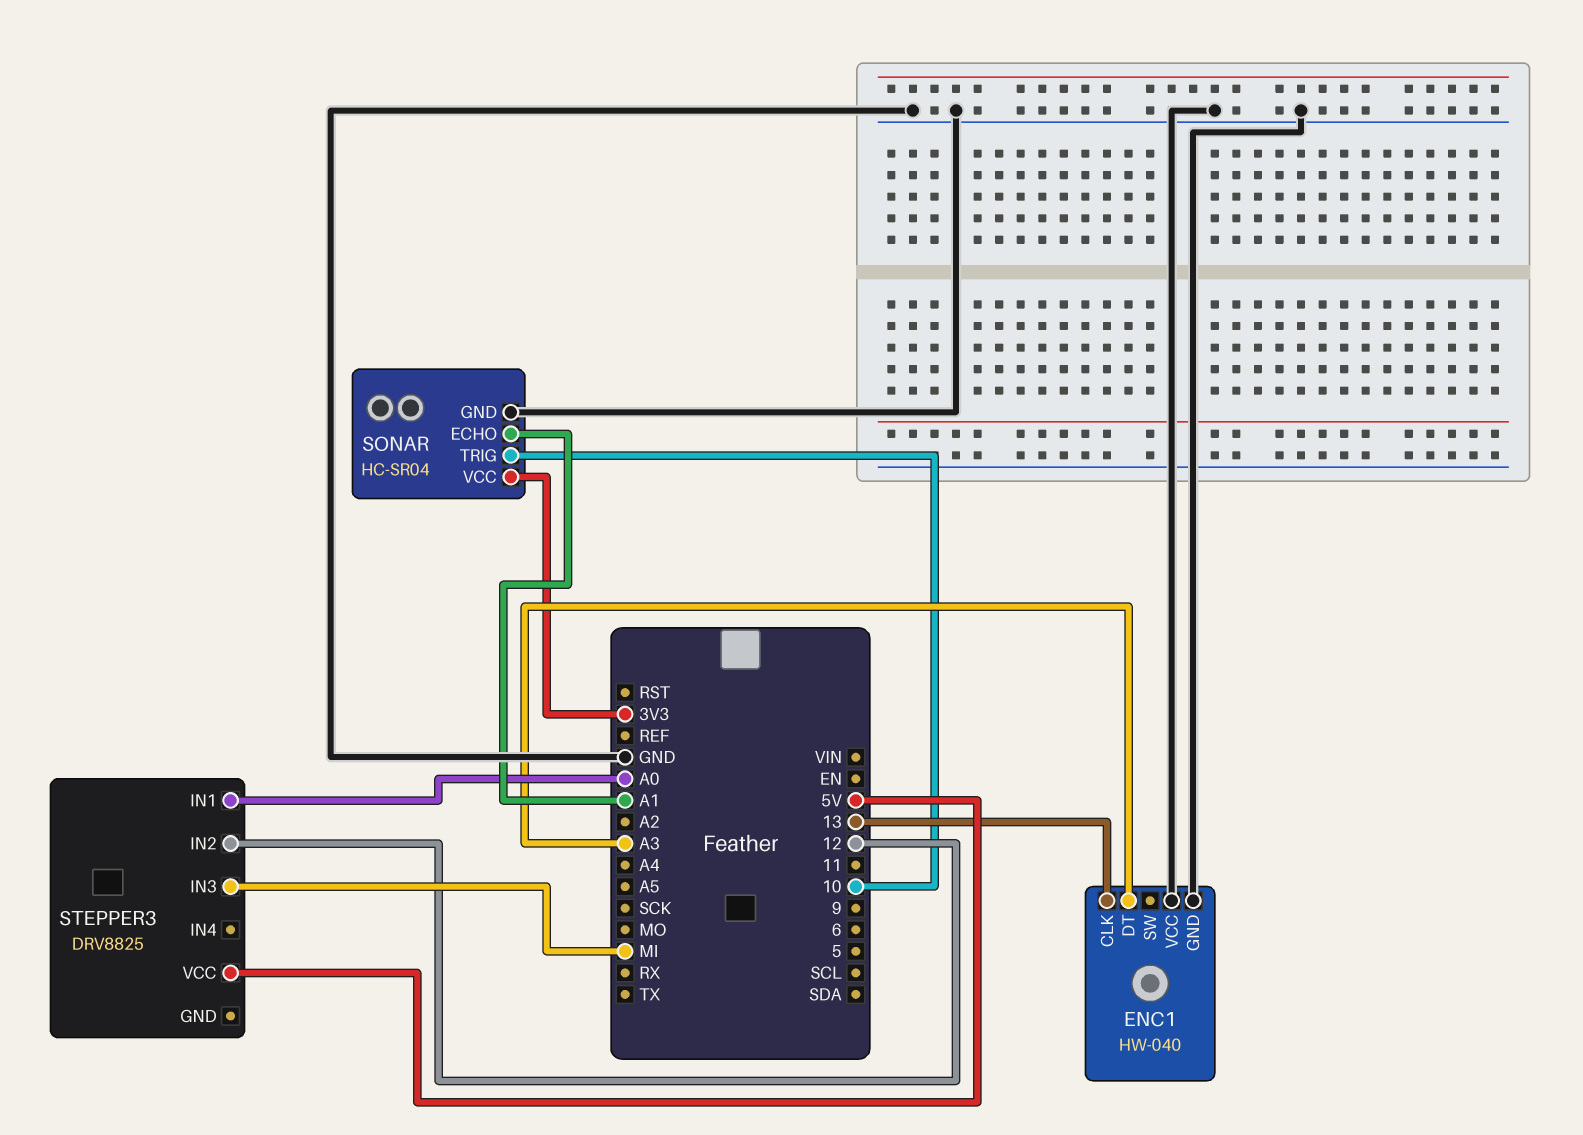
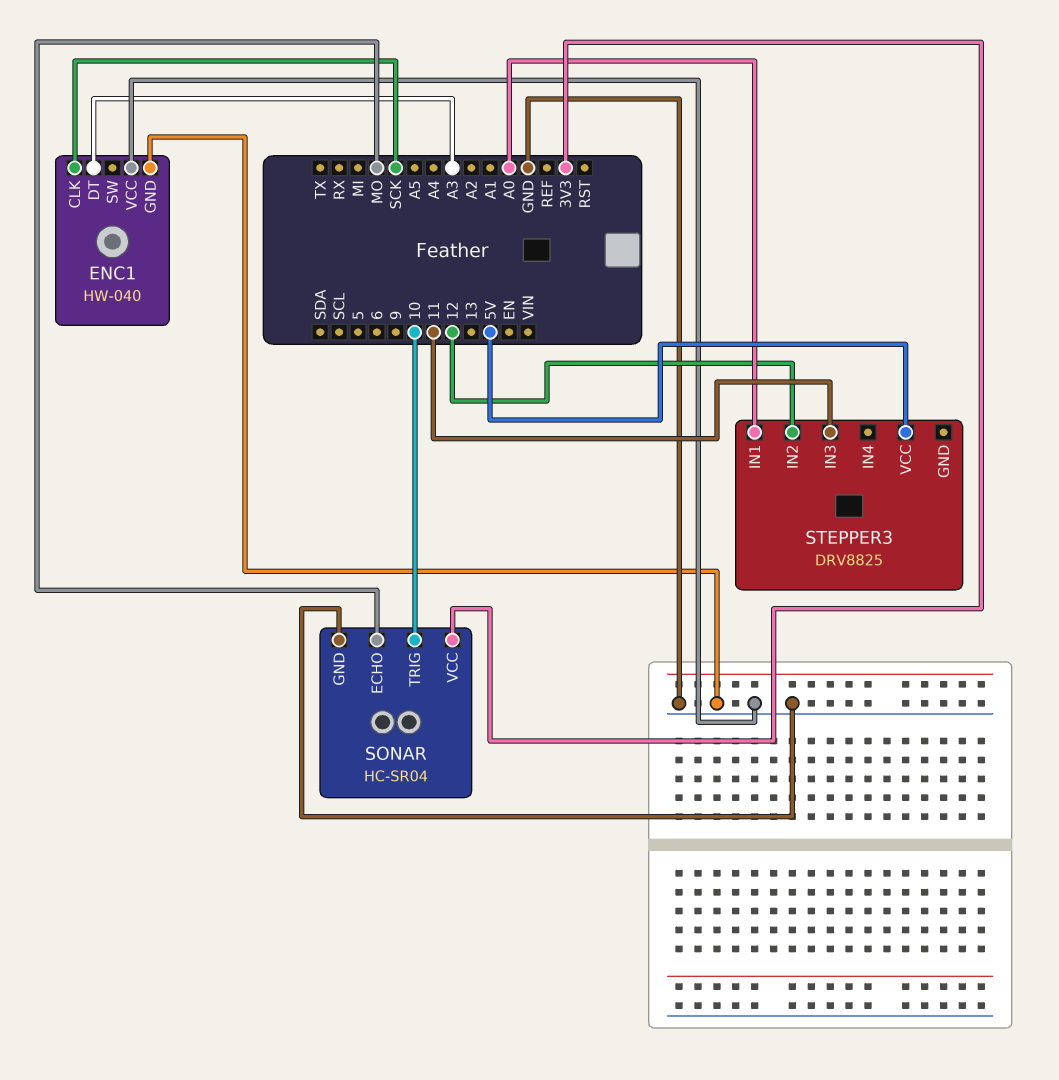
ENC1 pin CLK: 13 -> SCK
SONAR pin ECHO: A1 -> MO
STEPPER3 pin IN3: MI -> 11

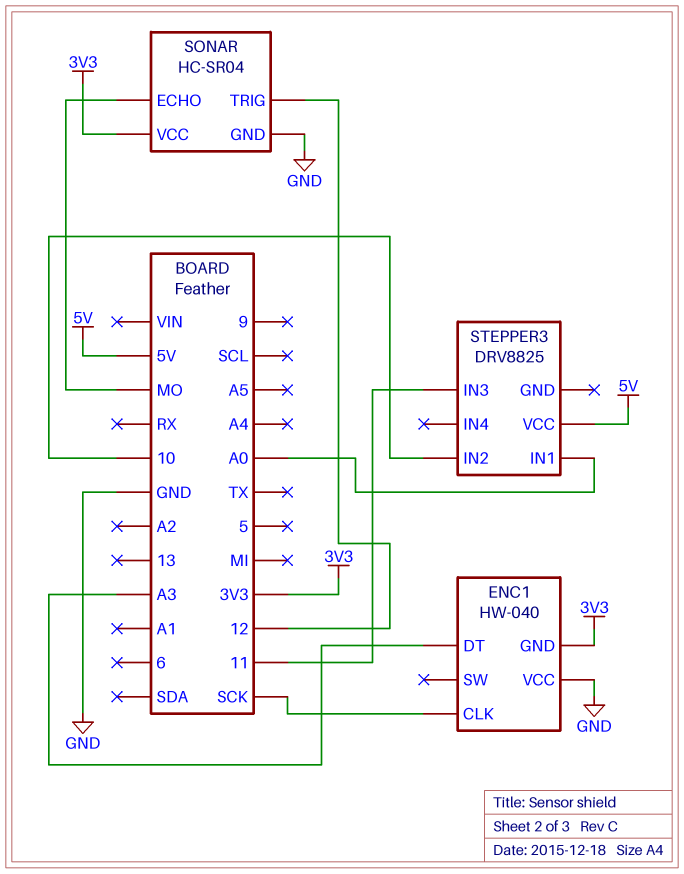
ENC1 pin GND: GND -> 3V3
SONAR pin TRIG: 10 -> 12
STEPPER3 pin IN2: 12 -> 10

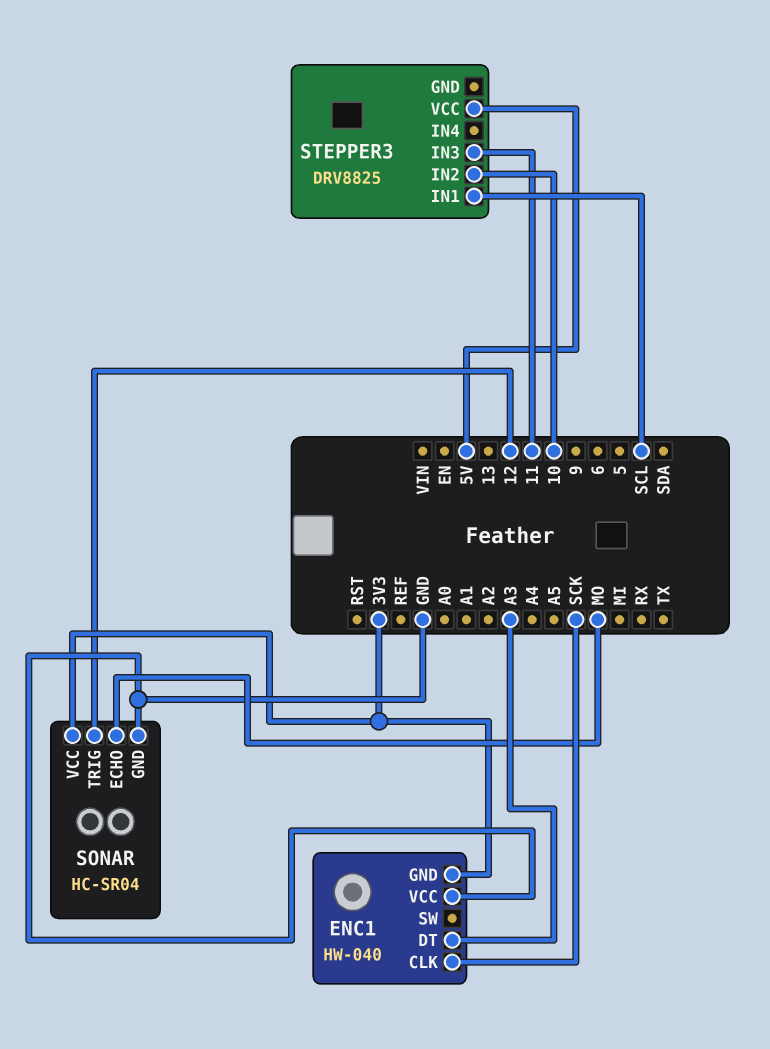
STEPPER3 pin IN1: A0 -> SCL

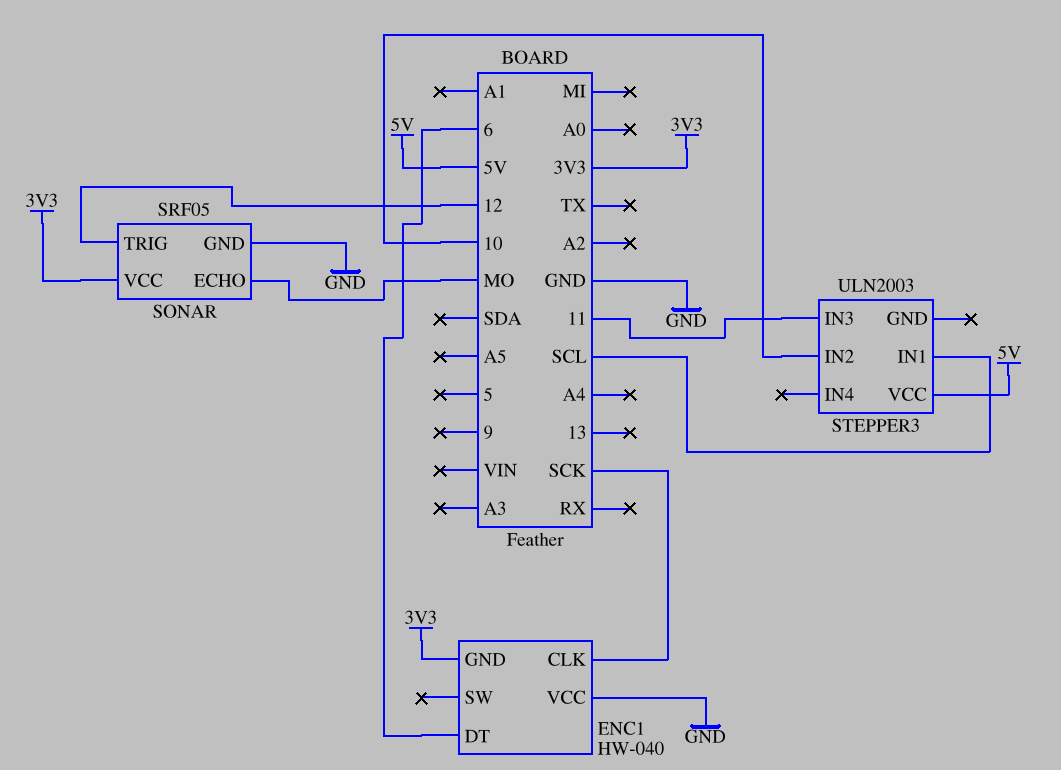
ENC1 pin DT: A3 -> 6
SONAR: HC-SR04 -> SRF05
STEPPER3: DRV8825 -> ULN2003

